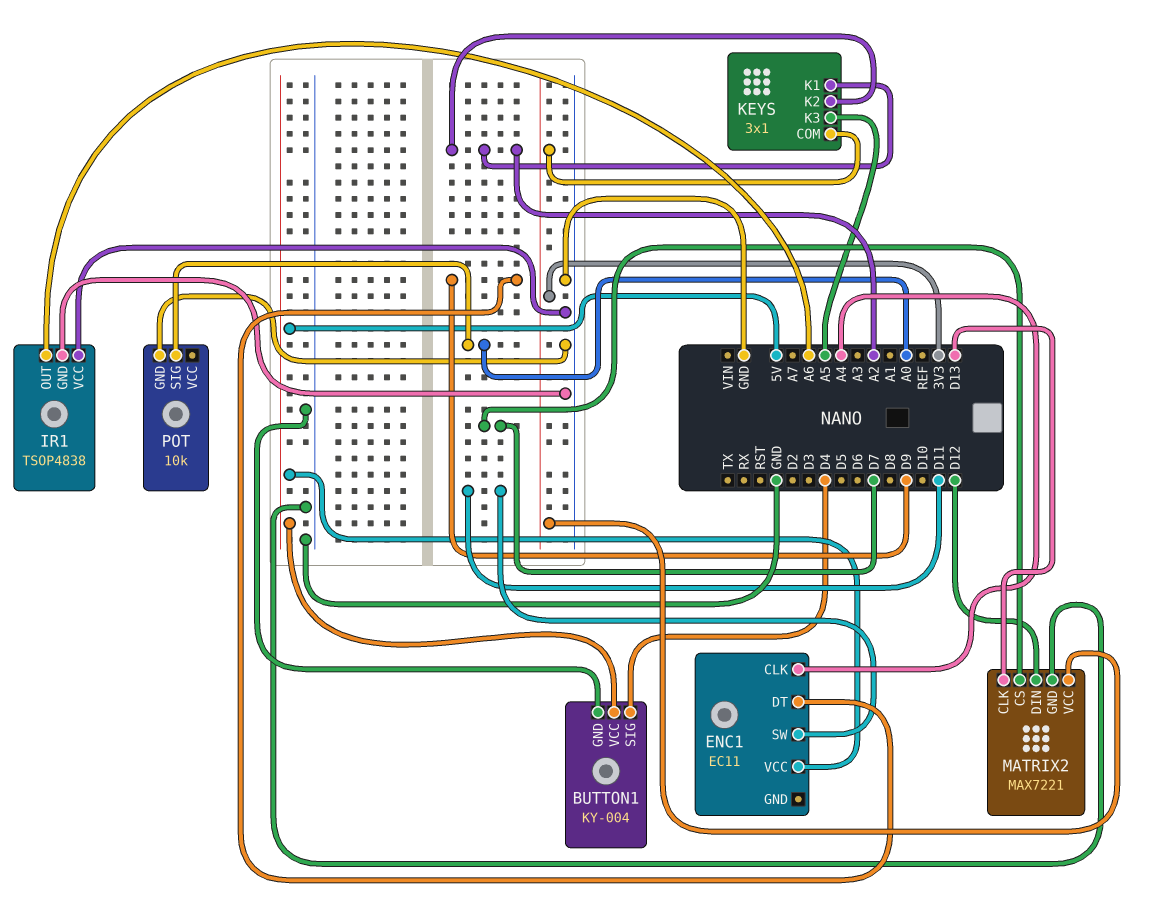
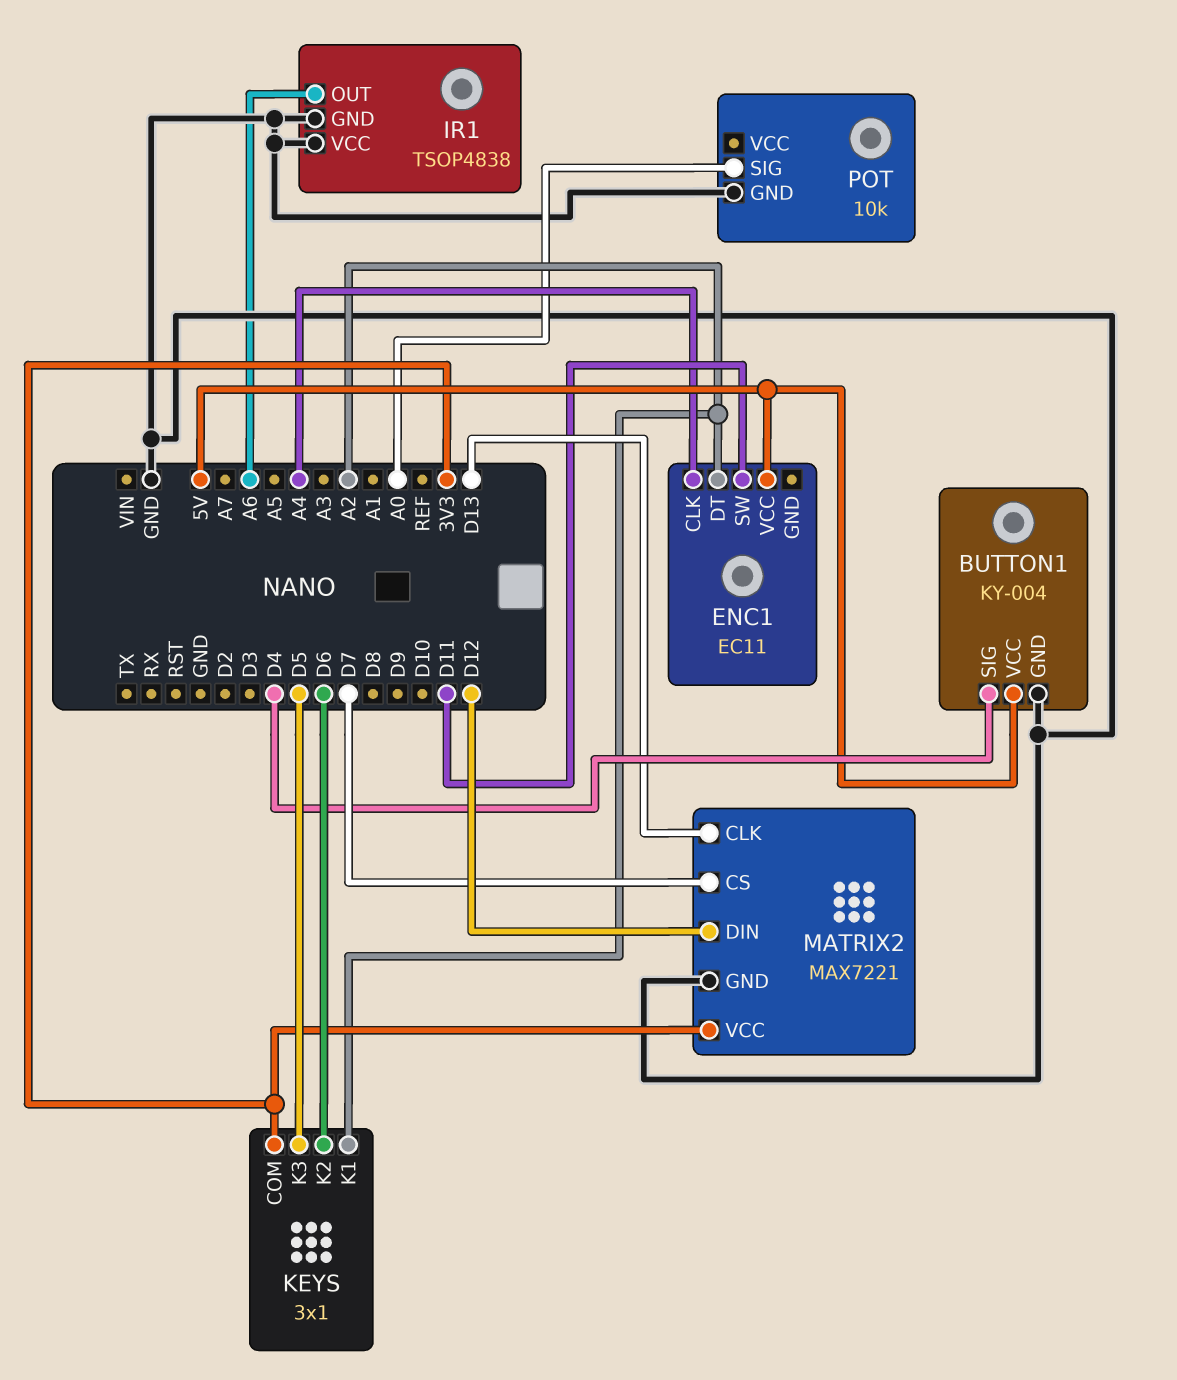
ENC1 pin DT: D9 -> A2
KEYS pin K2: A2 -> D6
KEYS pin K3: A5 -> D5

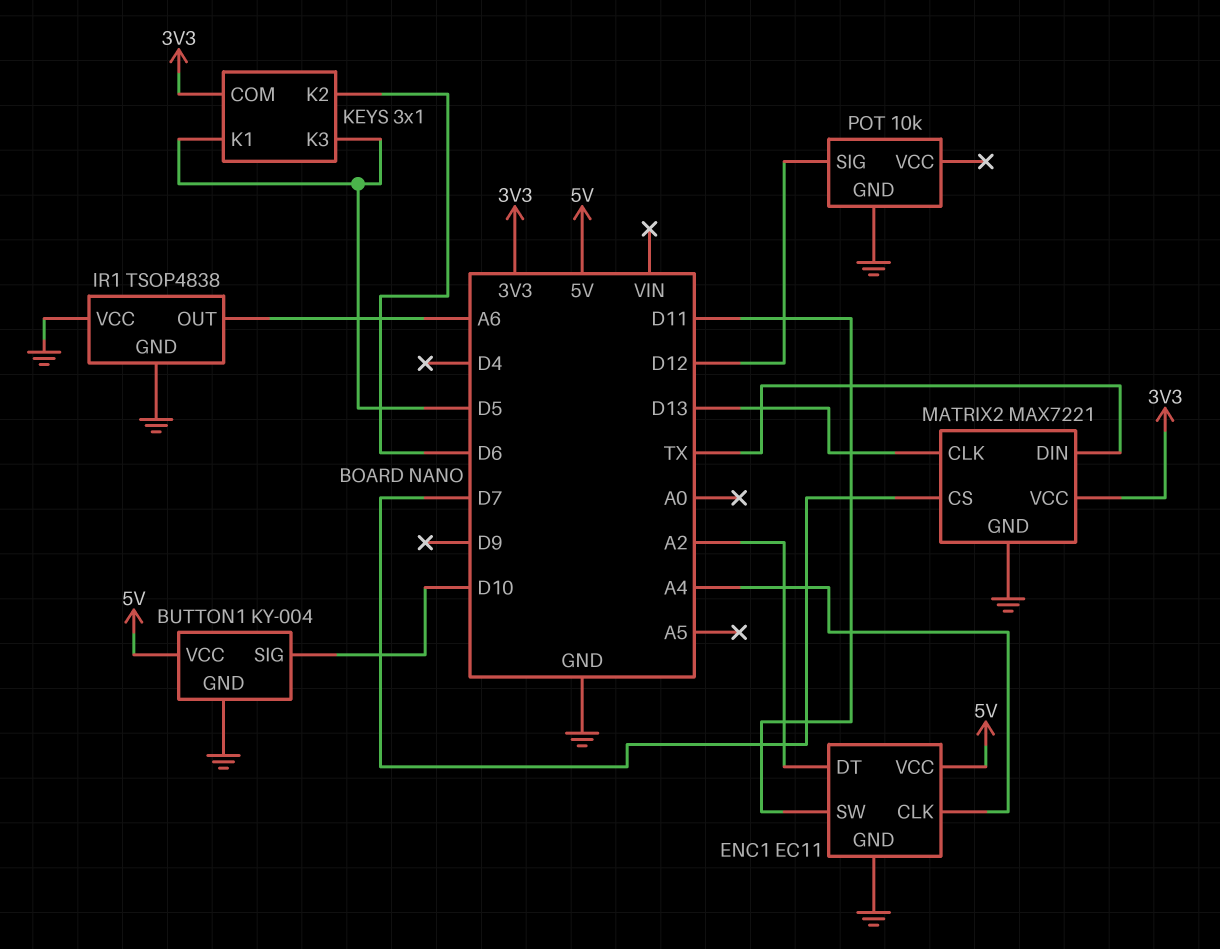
BUTTON1 pin SIG: D4 -> D10
ENC1 pin GND: none -> GND
KEYS pin K1: A2 -> D5
MATRIX2 pin DIN: D12 -> TX
POT pin SIG: A0 -> D12

